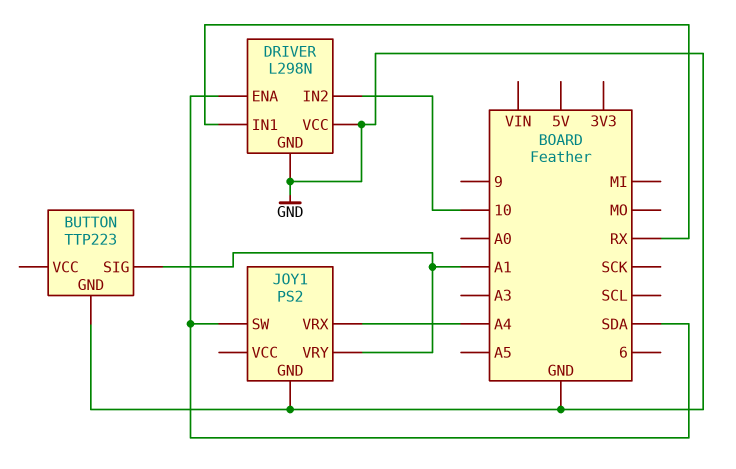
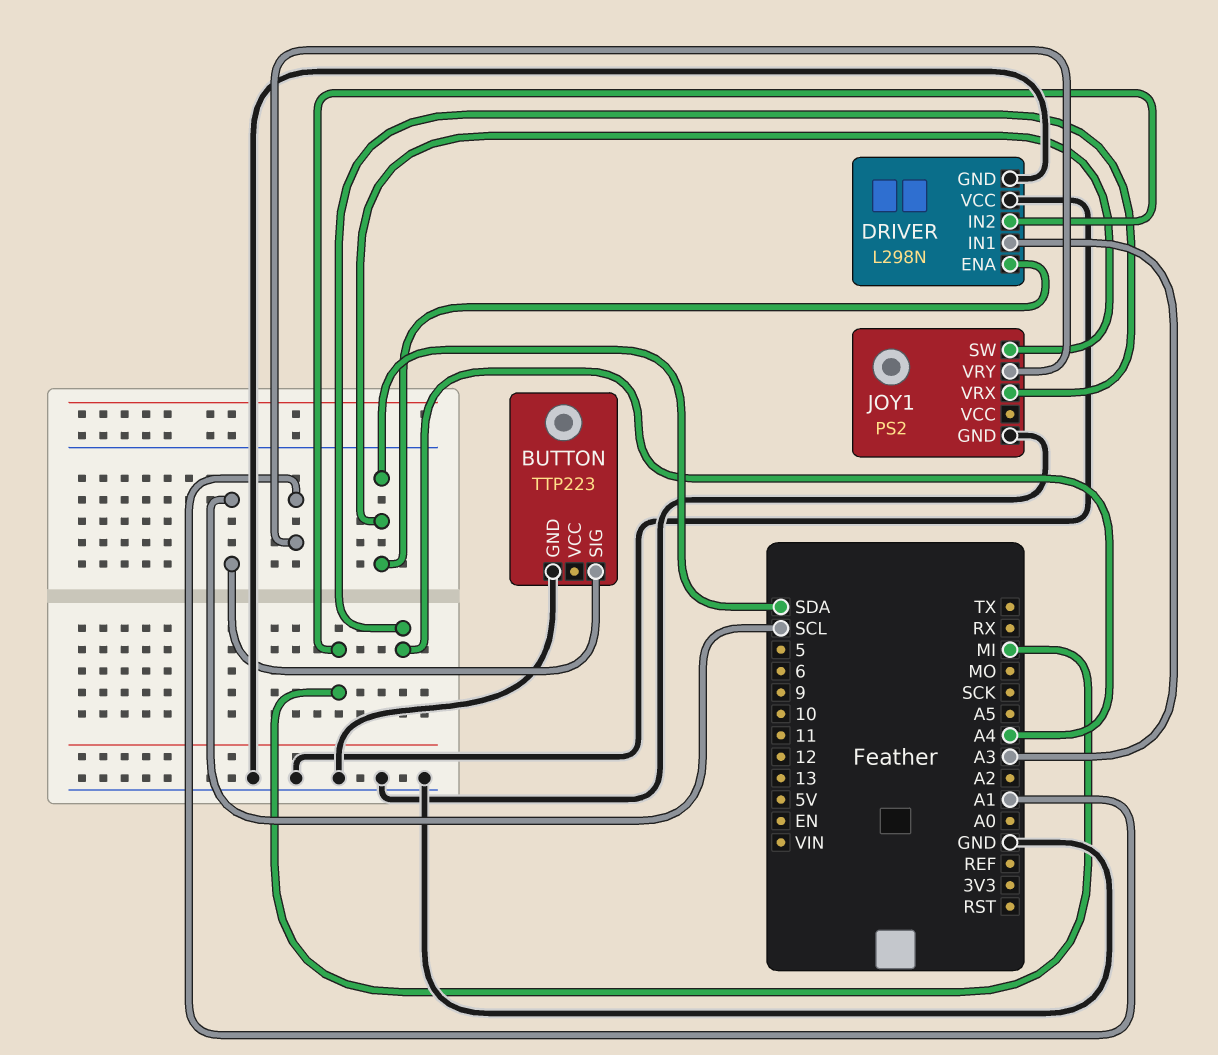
BUTTON pin SIG: A1 -> SCL
DRIVER pin IN1: RX -> A3
DRIVER pin IN2: 10 -> MI

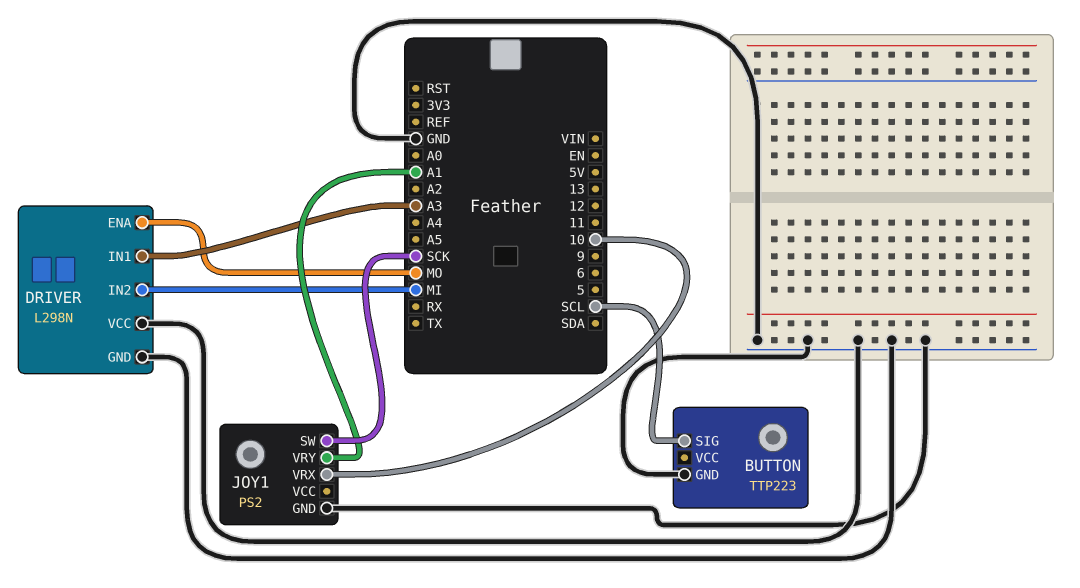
DRIVER pin ENA: SDA -> MO
JOY1 pin SW: SDA -> SCK
JOY1 pin VRX: A4 -> 10

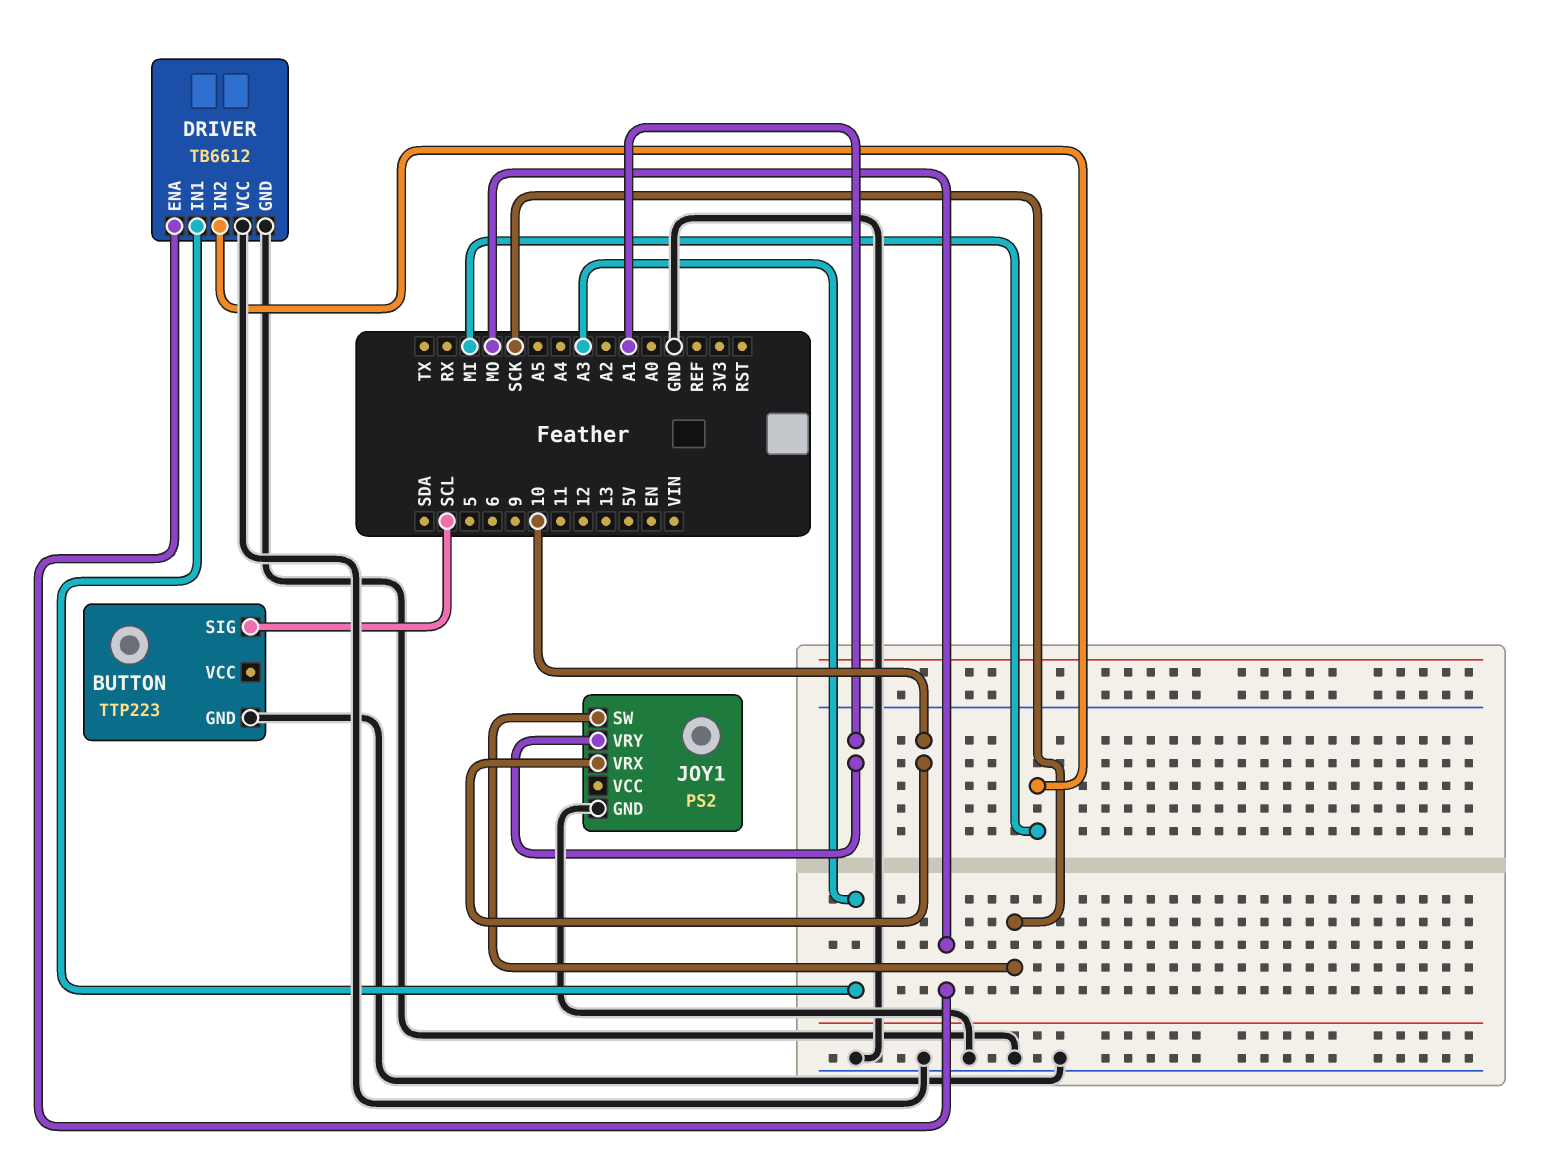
DRIVER: L298N -> TB6612

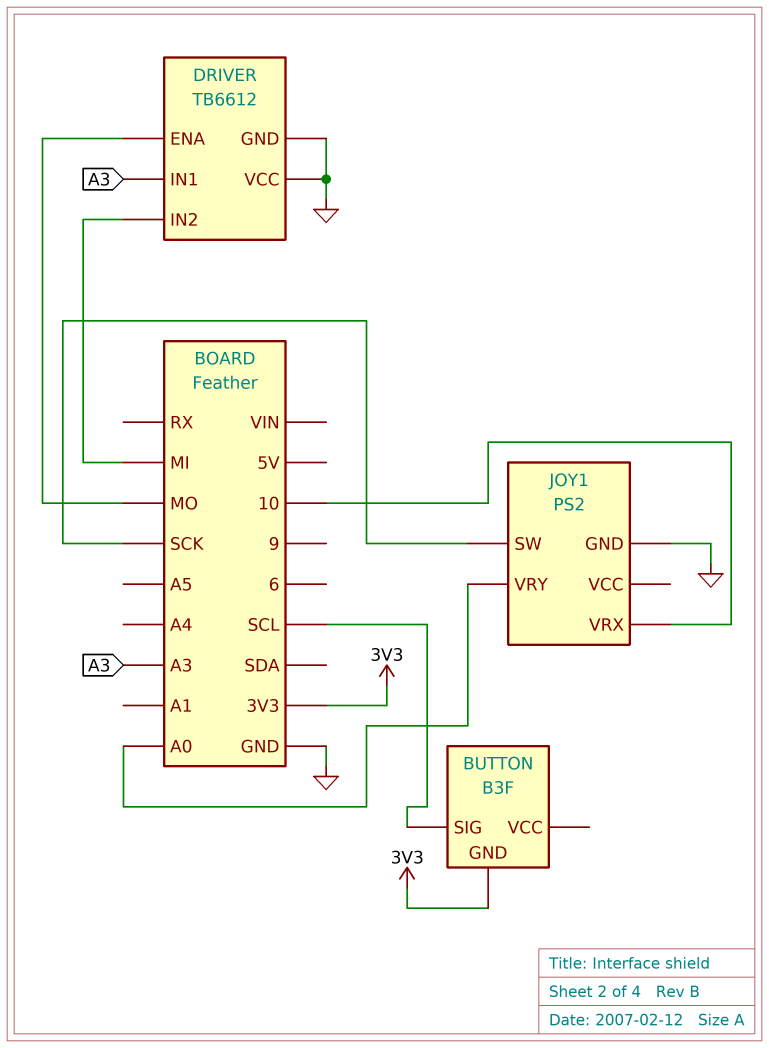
BUTTON: TTP223 -> B3F
BUTTON pin GND: GND -> 3V3
JOY1 pin VRY: A1 -> A0

